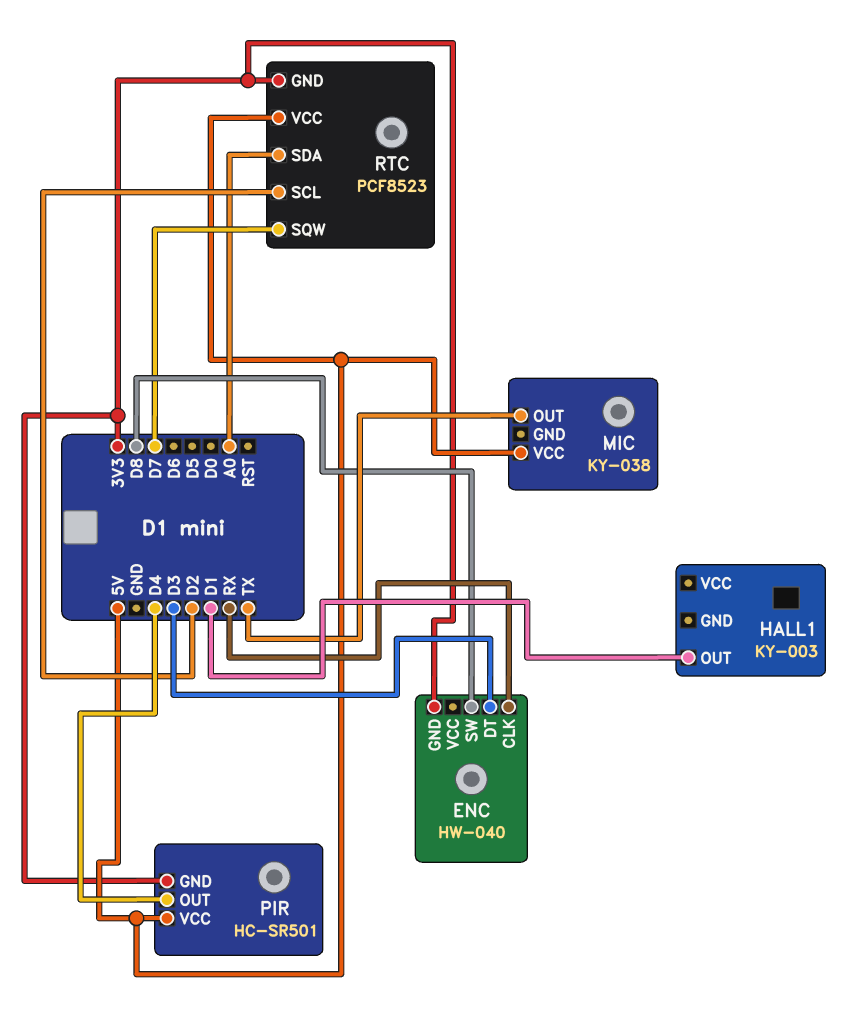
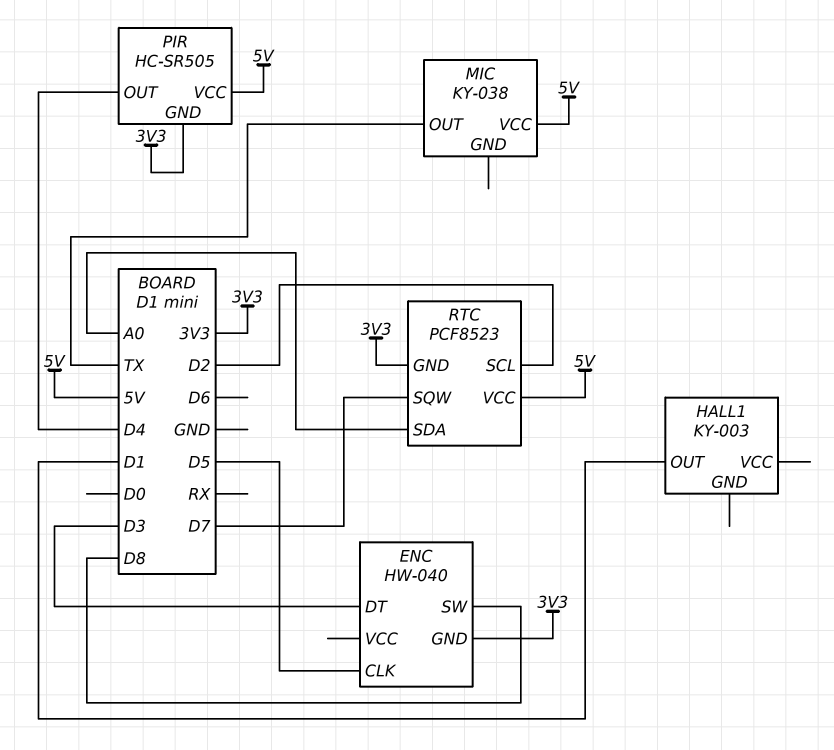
ENC pin CLK: RX -> D5
PIR: HC-SR501 -> HC-SR505

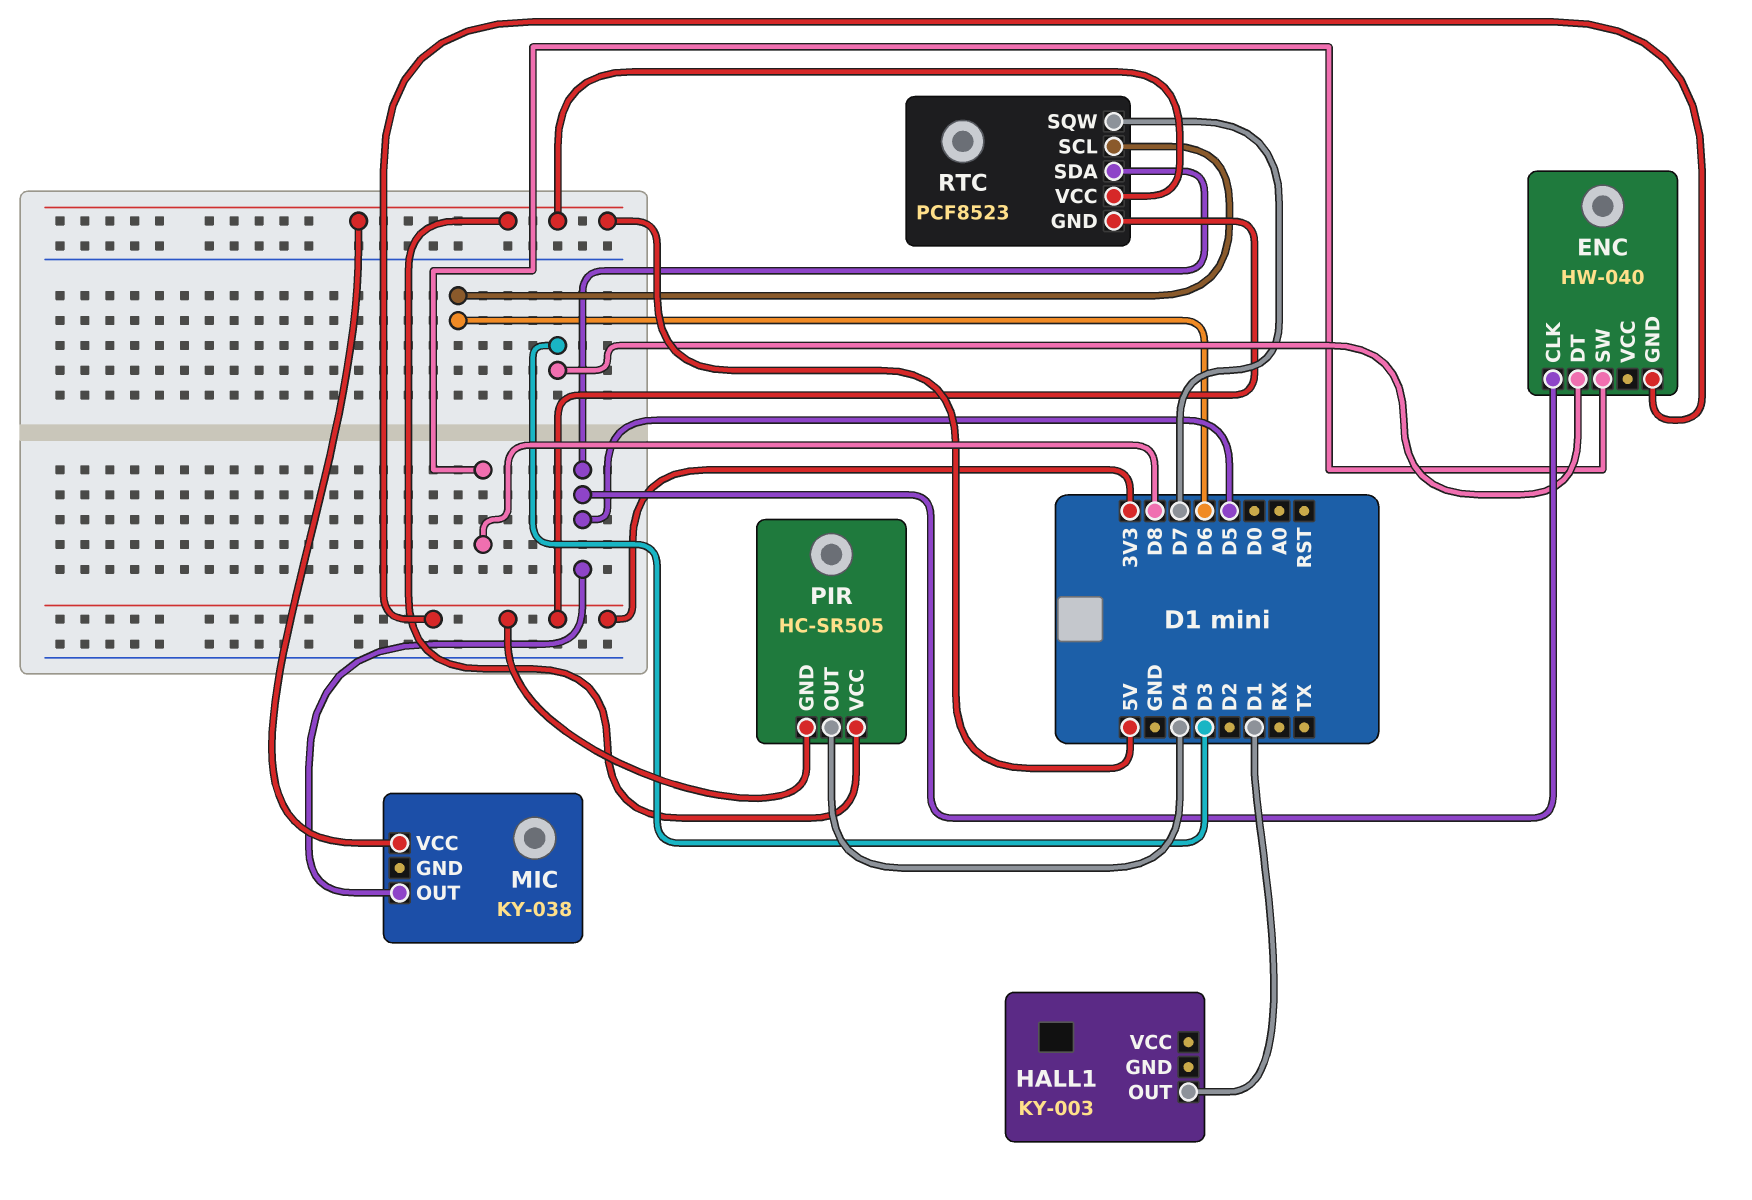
MIC pin OUT: TX -> D5
RTC pin SCL: D2 -> D6
RTC pin SDA: A0 -> D5

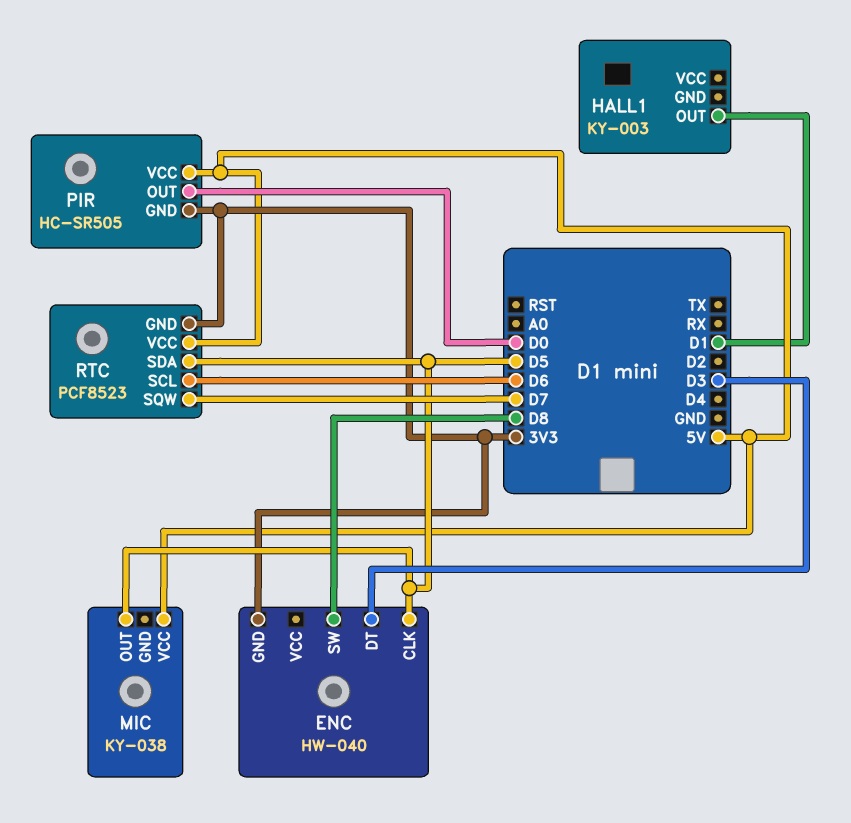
PIR pin OUT: D4 -> D0

